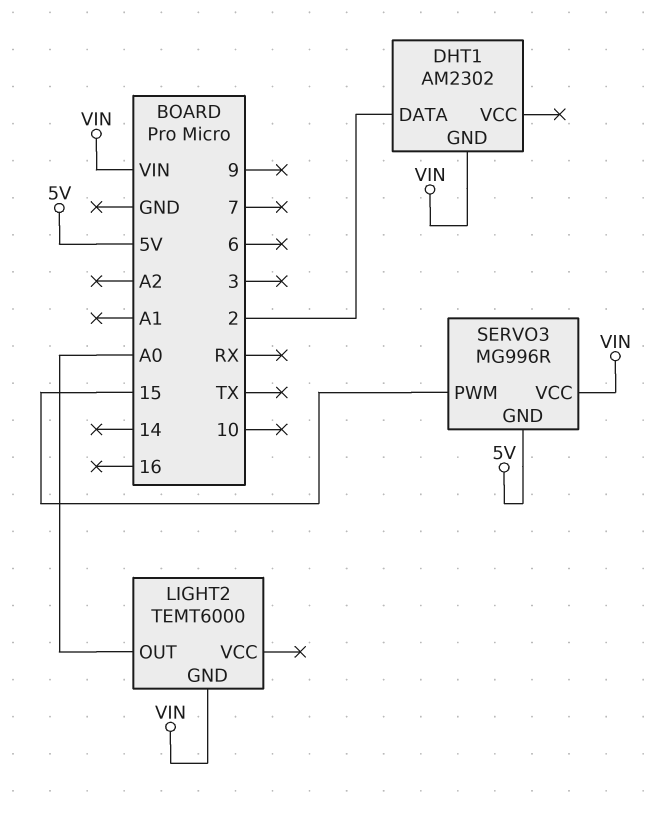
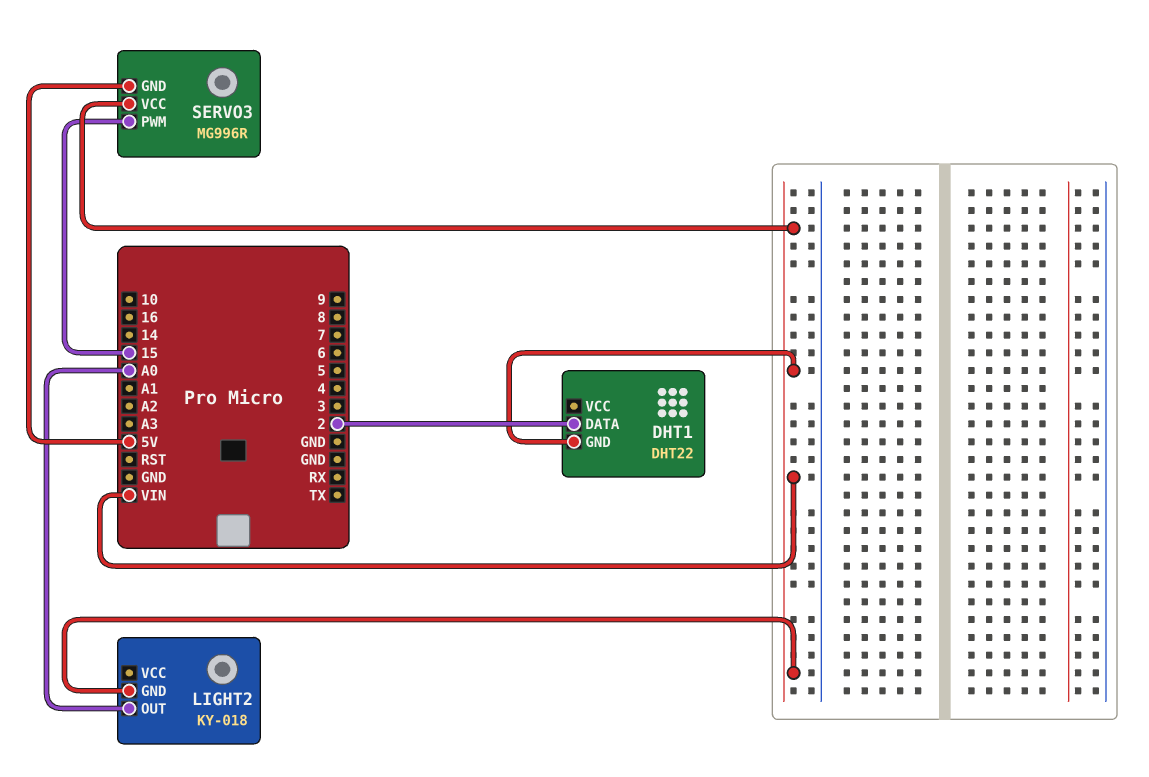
DHT1: AM2302 -> DHT22
LIGHT2: TEMT6000 -> KY-018

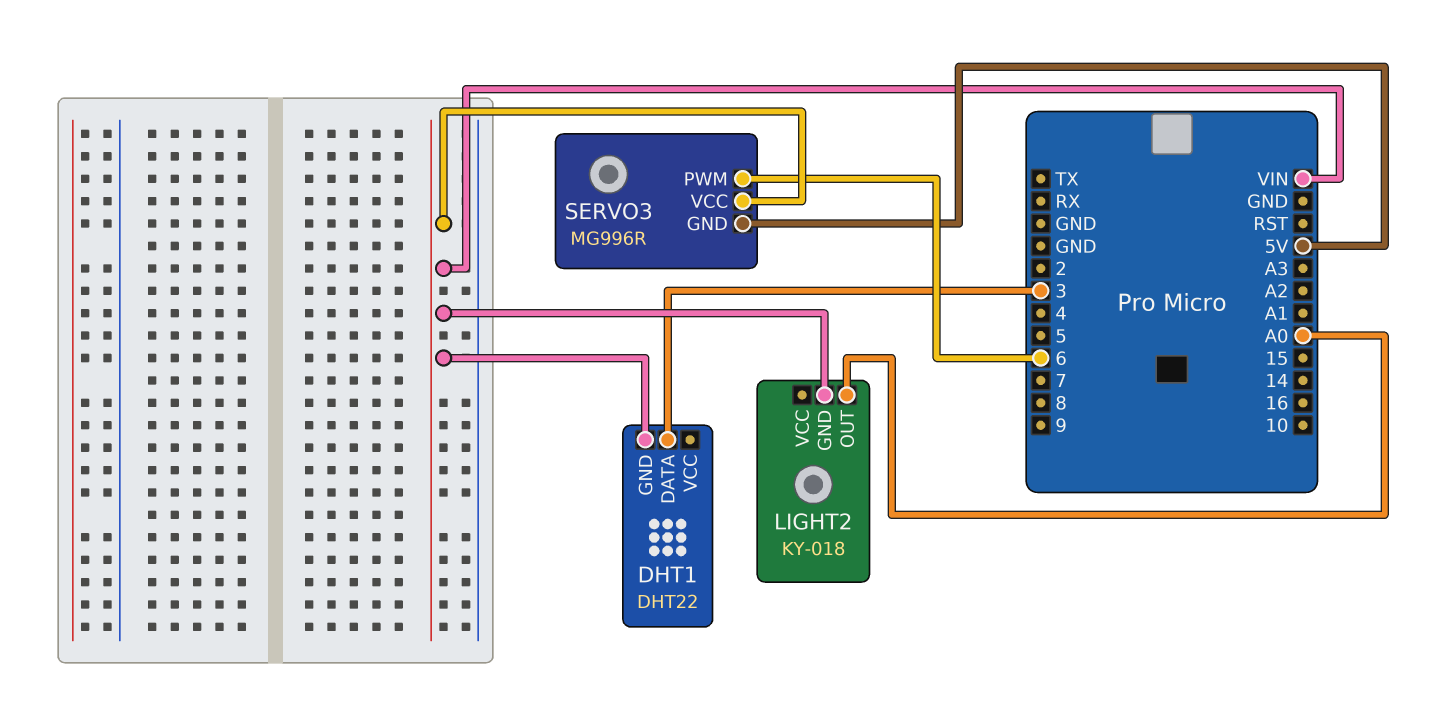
DHT1 pin DATA: 2 -> 3
SERVO3 pin PWM: 15 -> 6

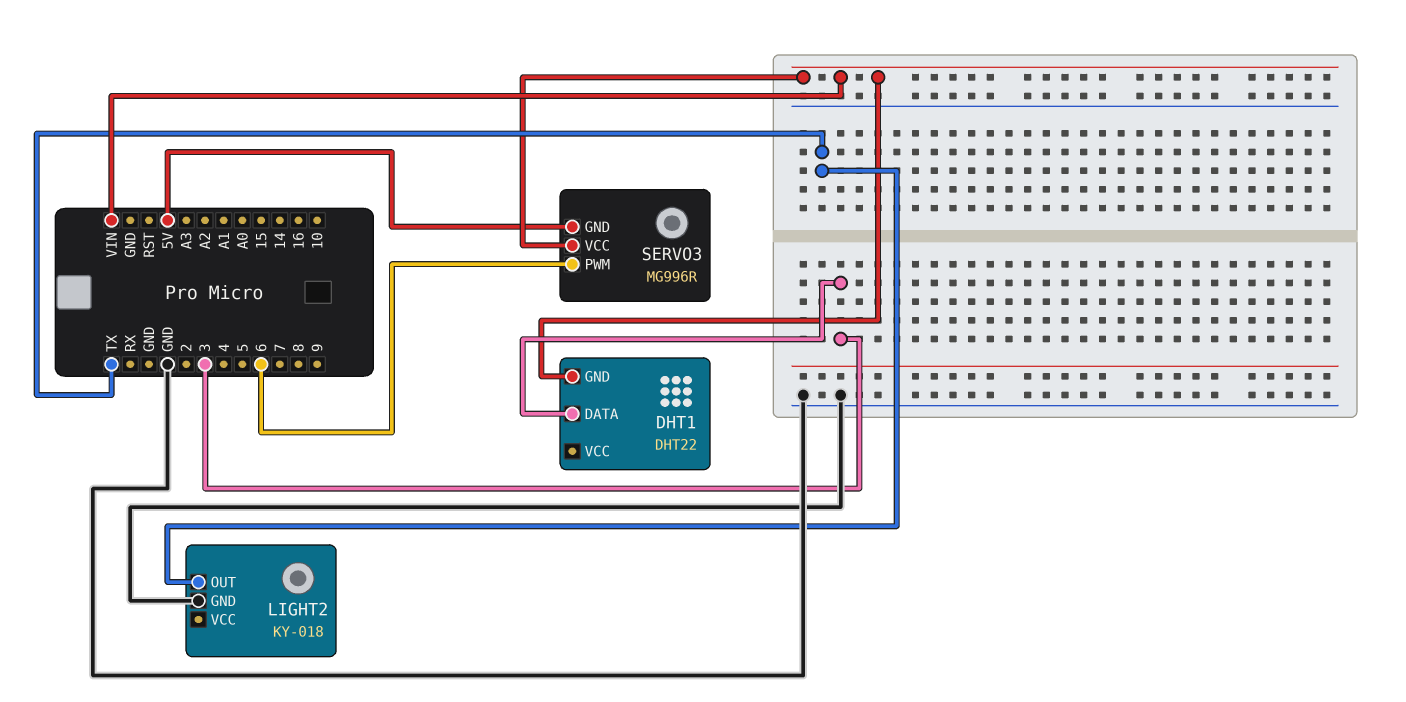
LIGHT2 pin GND: VIN -> GND
LIGHT2 pin OUT: A0 -> TX

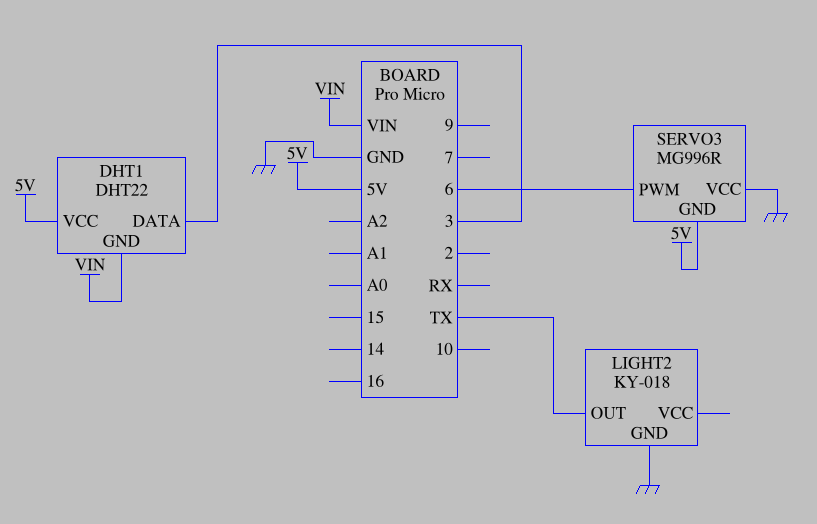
DHT1 pin VCC: none -> 5V
SERVO3 pin VCC: VIN -> GND

